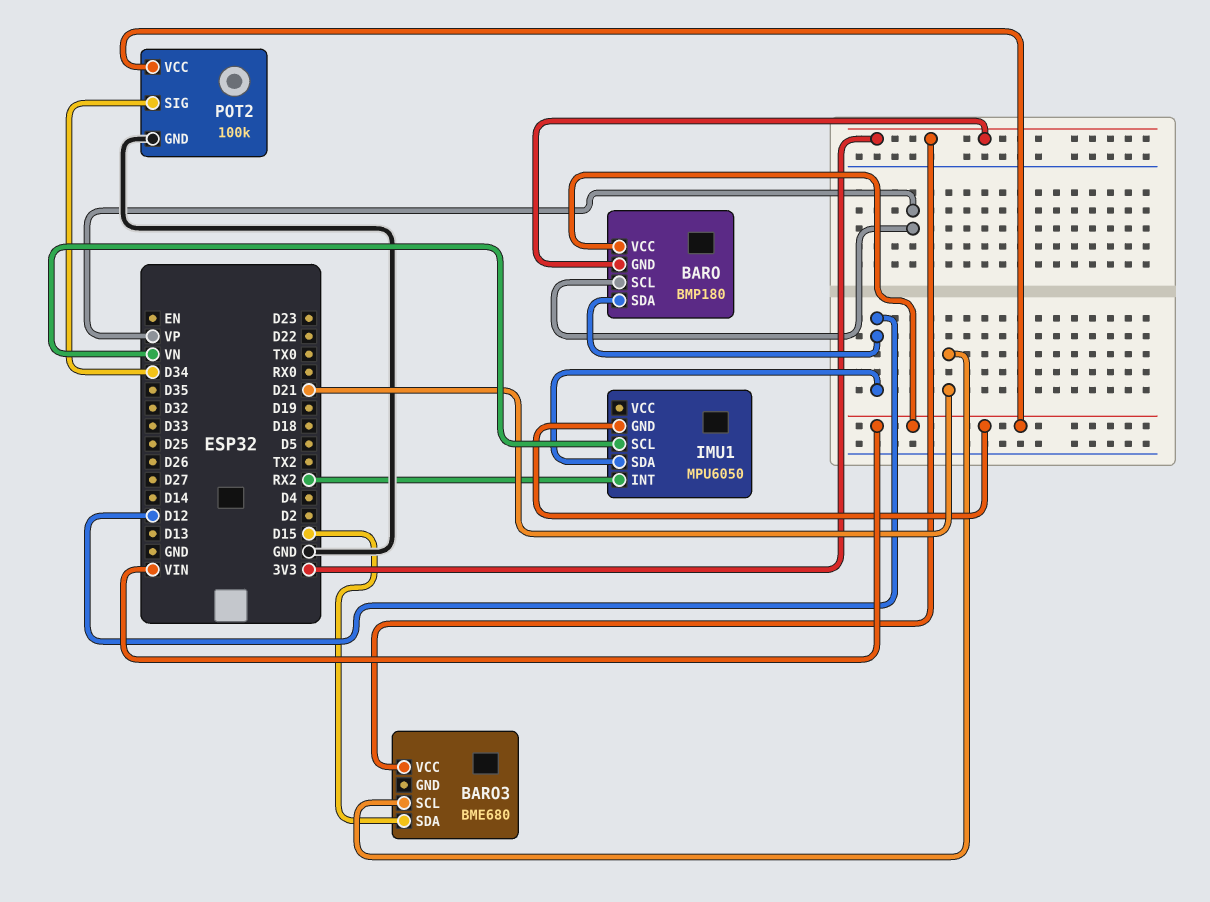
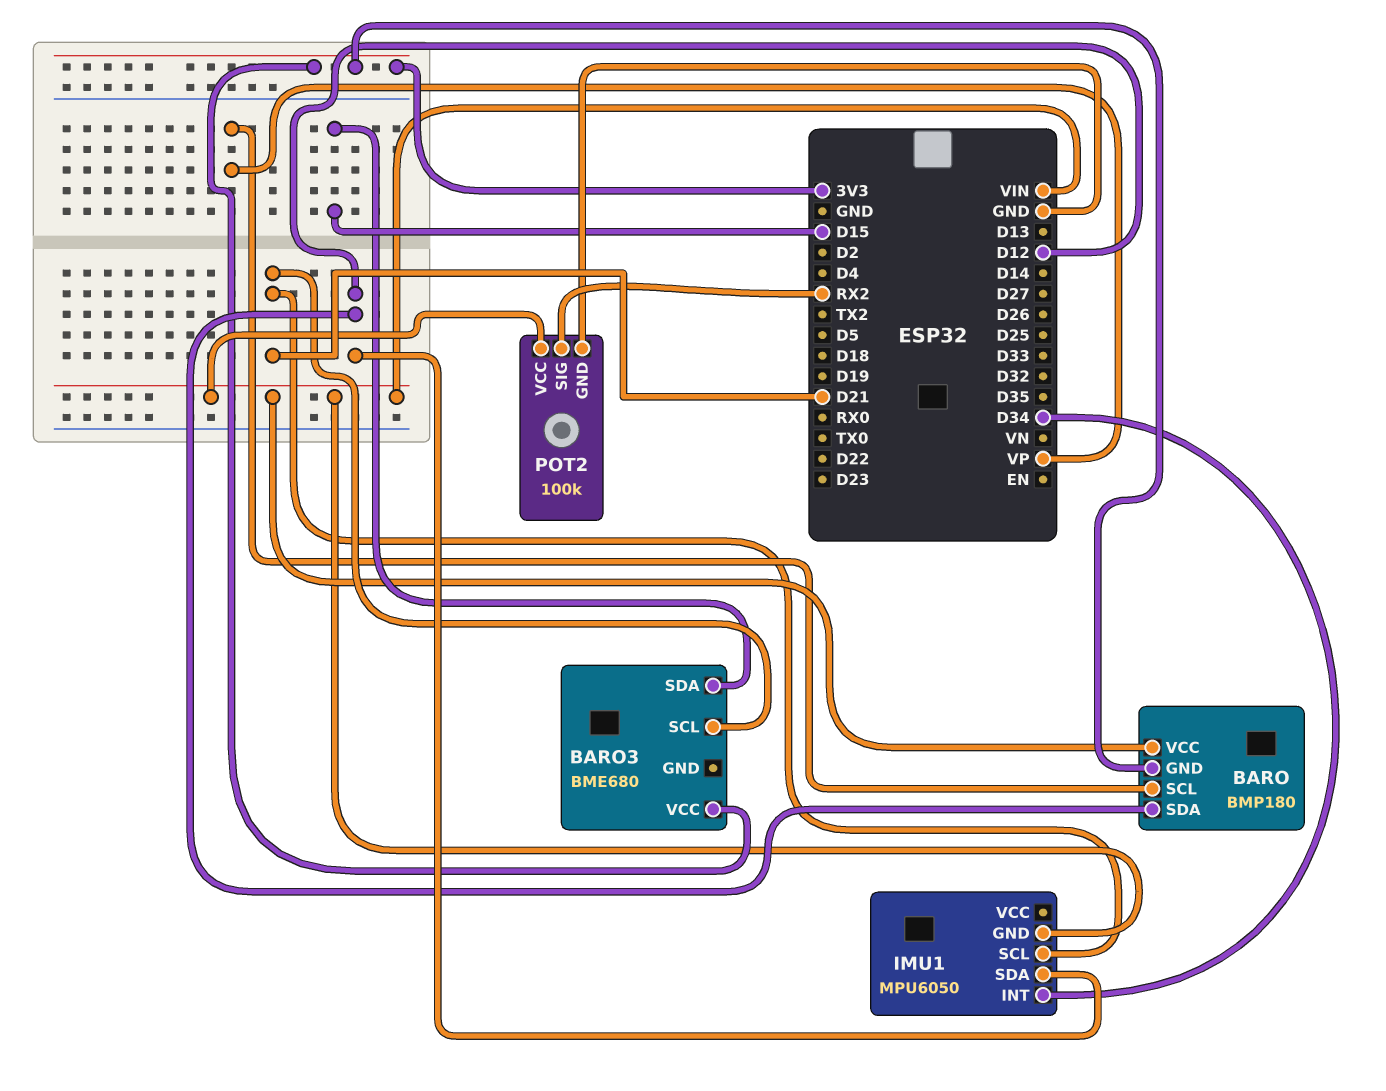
IMU1 pin INT: RX2 -> D34
IMU1 pin SCL: VN -> D21
POT2 pin SIG: D34 -> RX2

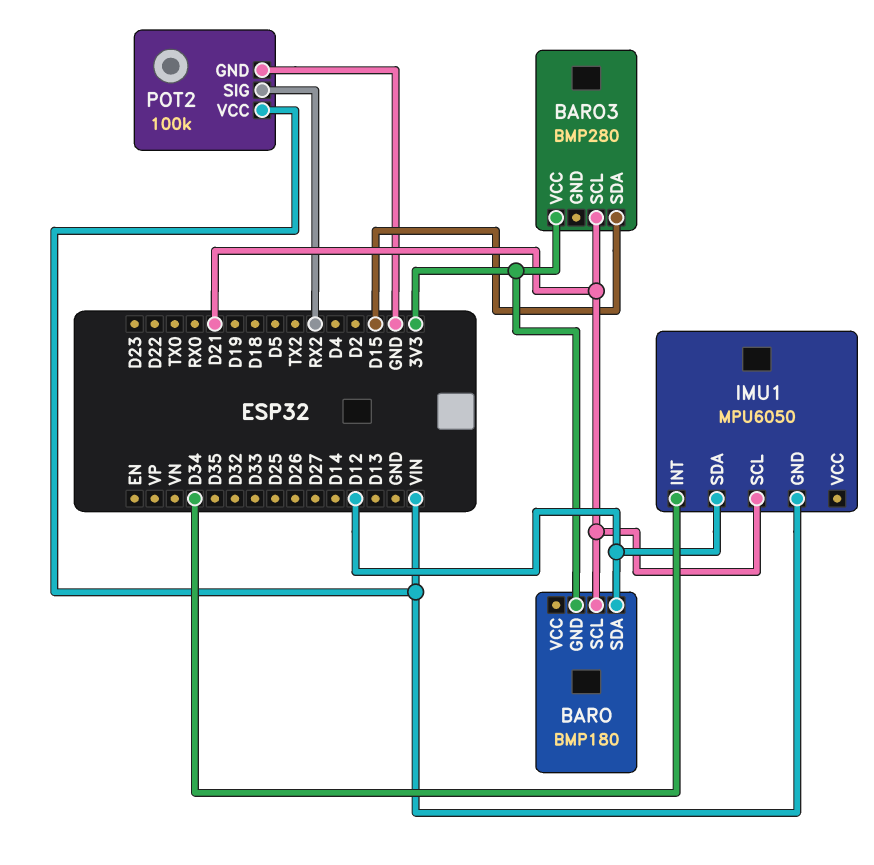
BARO pin SCL: VP -> D21
BARO pin VCC: VIN -> none
BARO3: BME680 -> BMP280

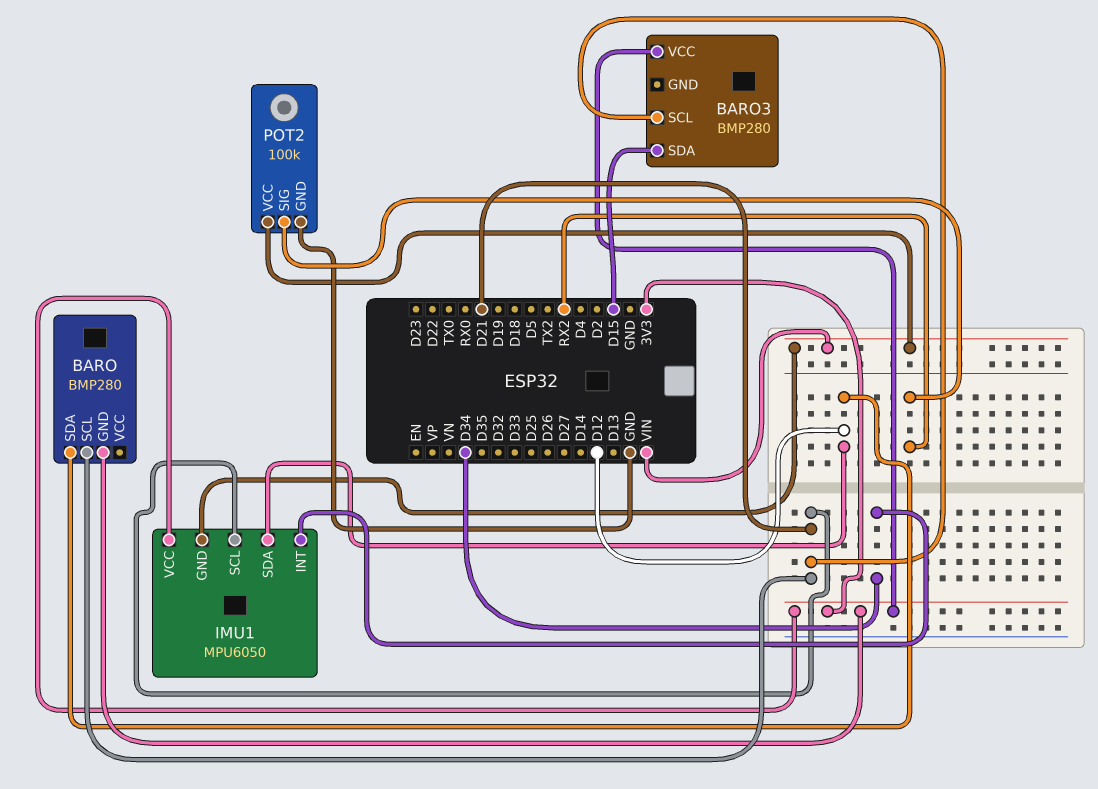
BARO: BMP180 -> BMP280
IMU1 pin VCC: none -> 3V3

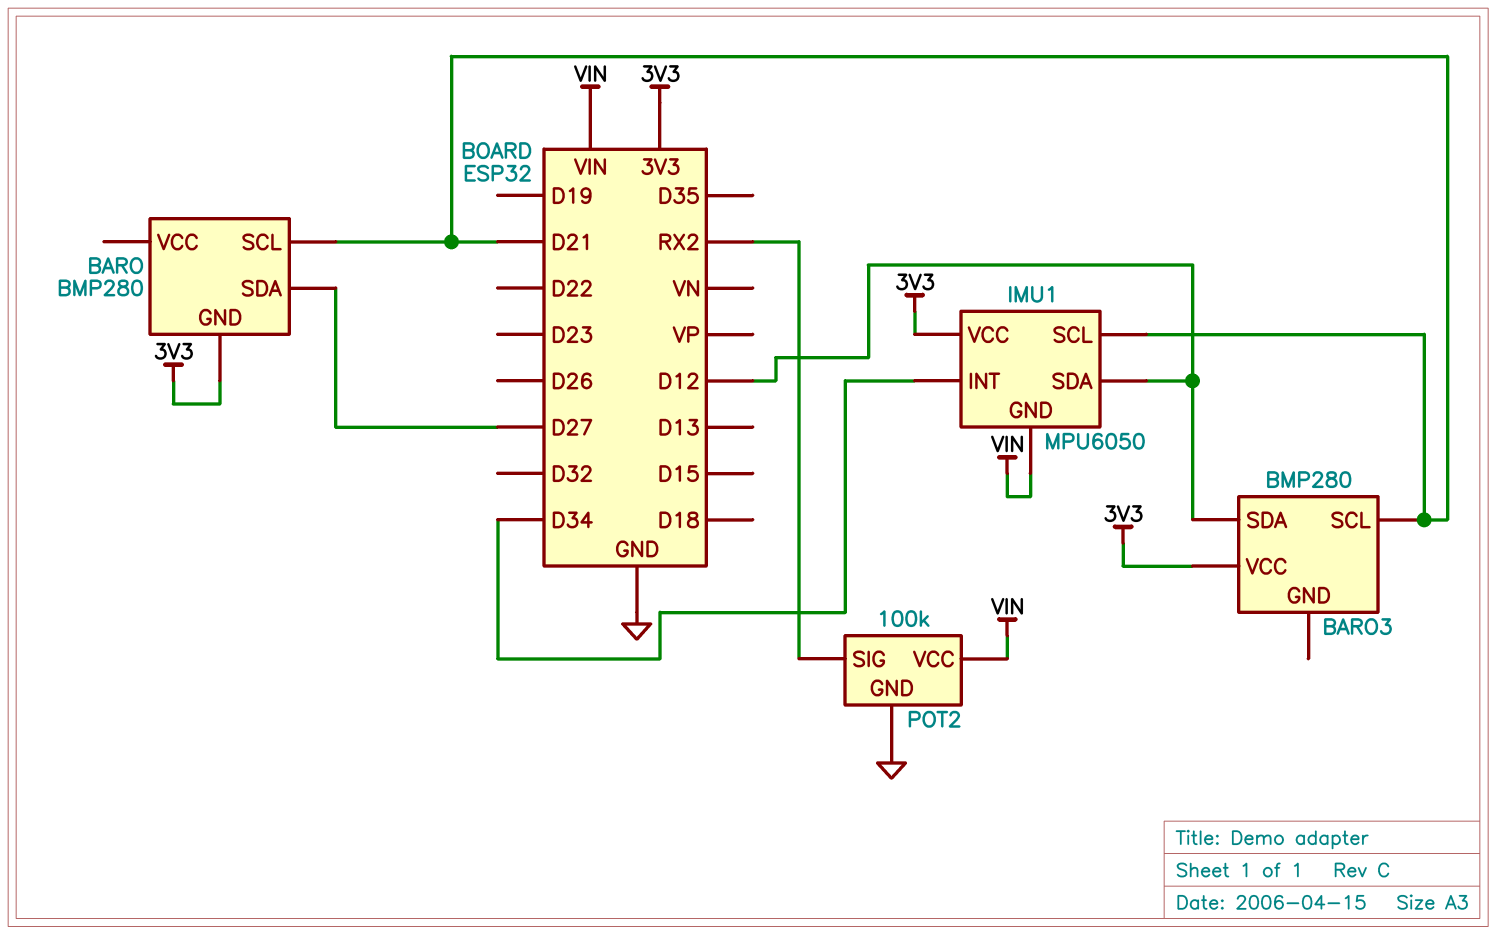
BARO pin SDA: D12 -> D27
BARO3 pin SDA: D15 -> D12

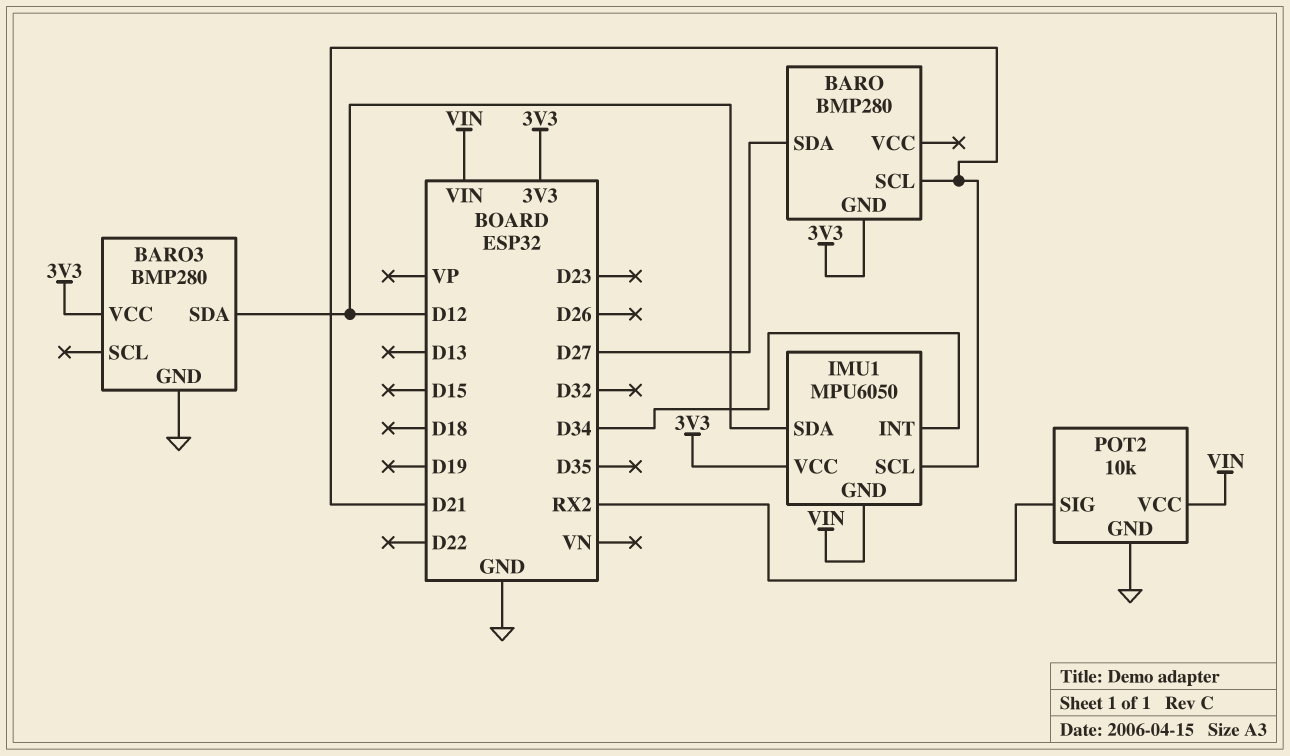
BARO3 pin GND: none -> GND
BARO3 pin SCL: D21 -> none
POT2: 100k -> 10k

